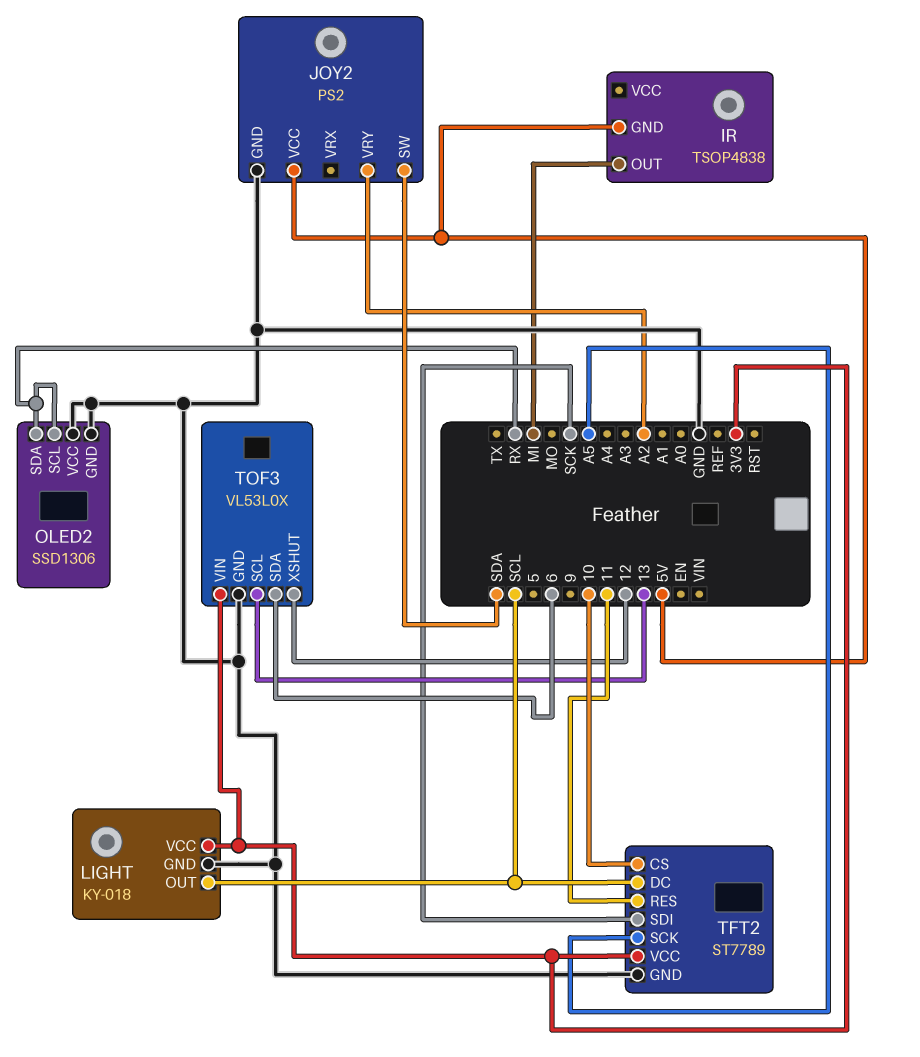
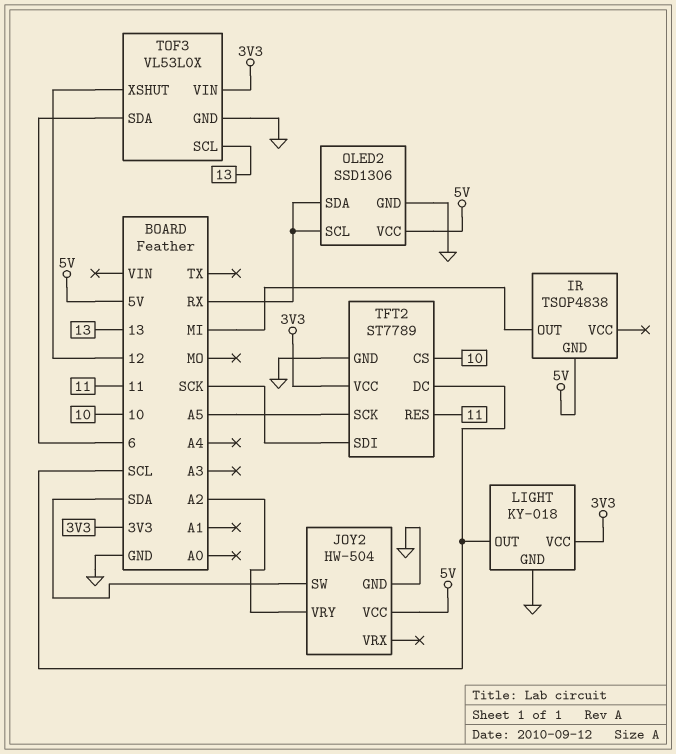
JOY2: PS2 -> HW-504
OLED2 pin VCC: GND -> 5V

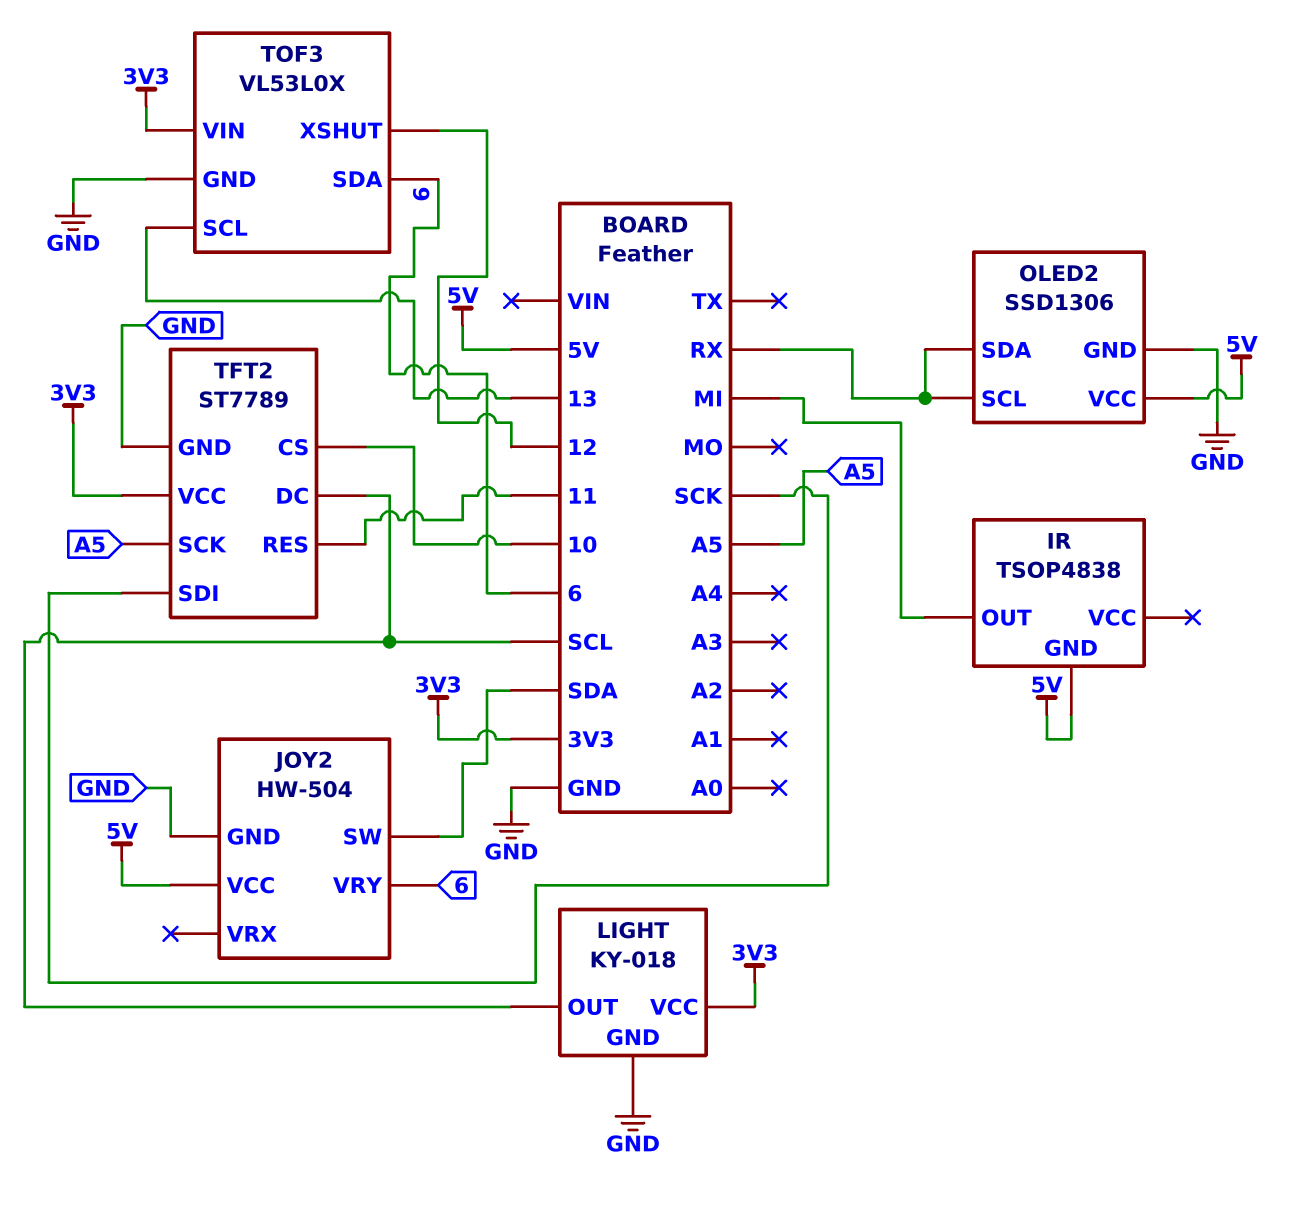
JOY2 pin VRY: A2 -> 6

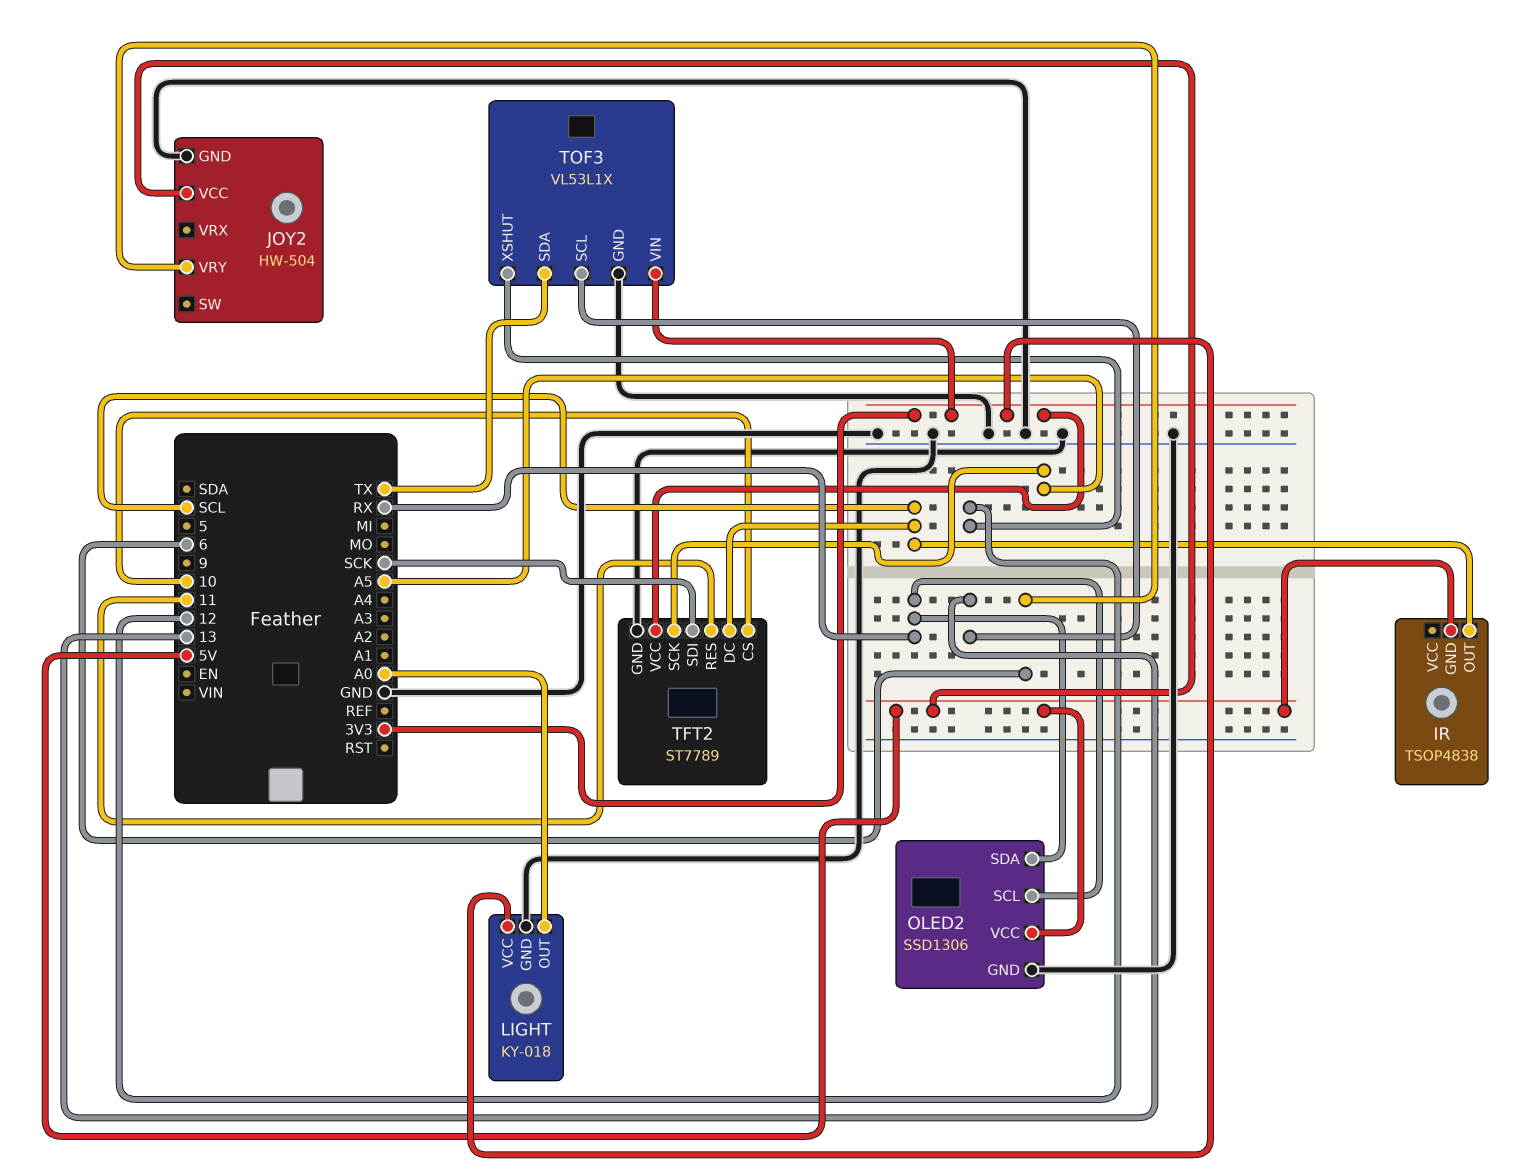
IR pin OUT: MI -> SCL
JOY2 pin SW: SDA -> none
LIGHT pin OUT: SCL -> A0
TOF3: VL53L0X -> VL53L1X
TOF3 pin SDA: 6 -> TX

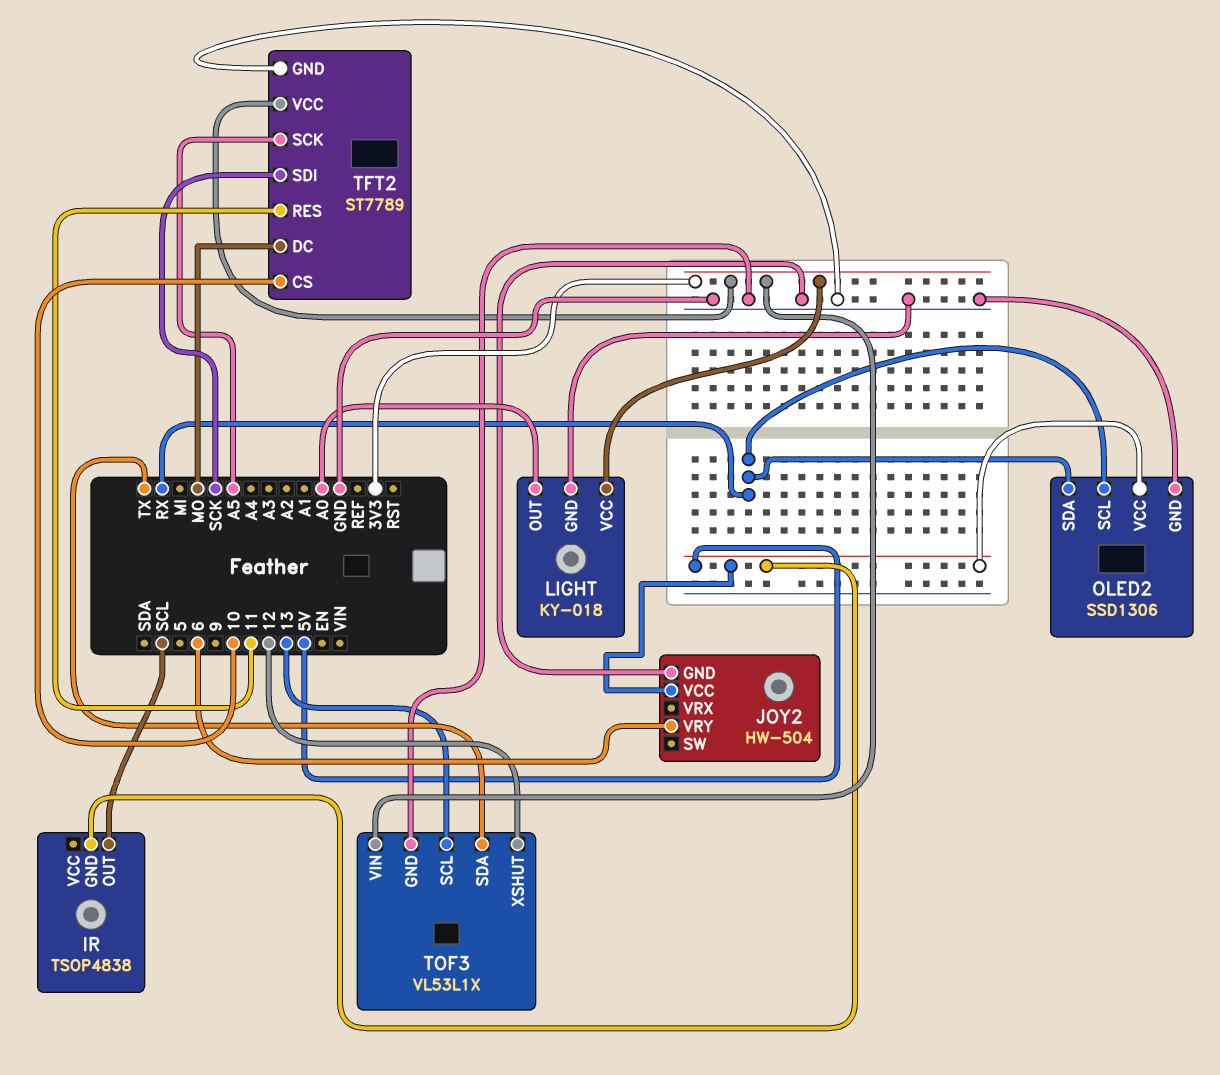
TFT2 pin DC: SCL -> MO

